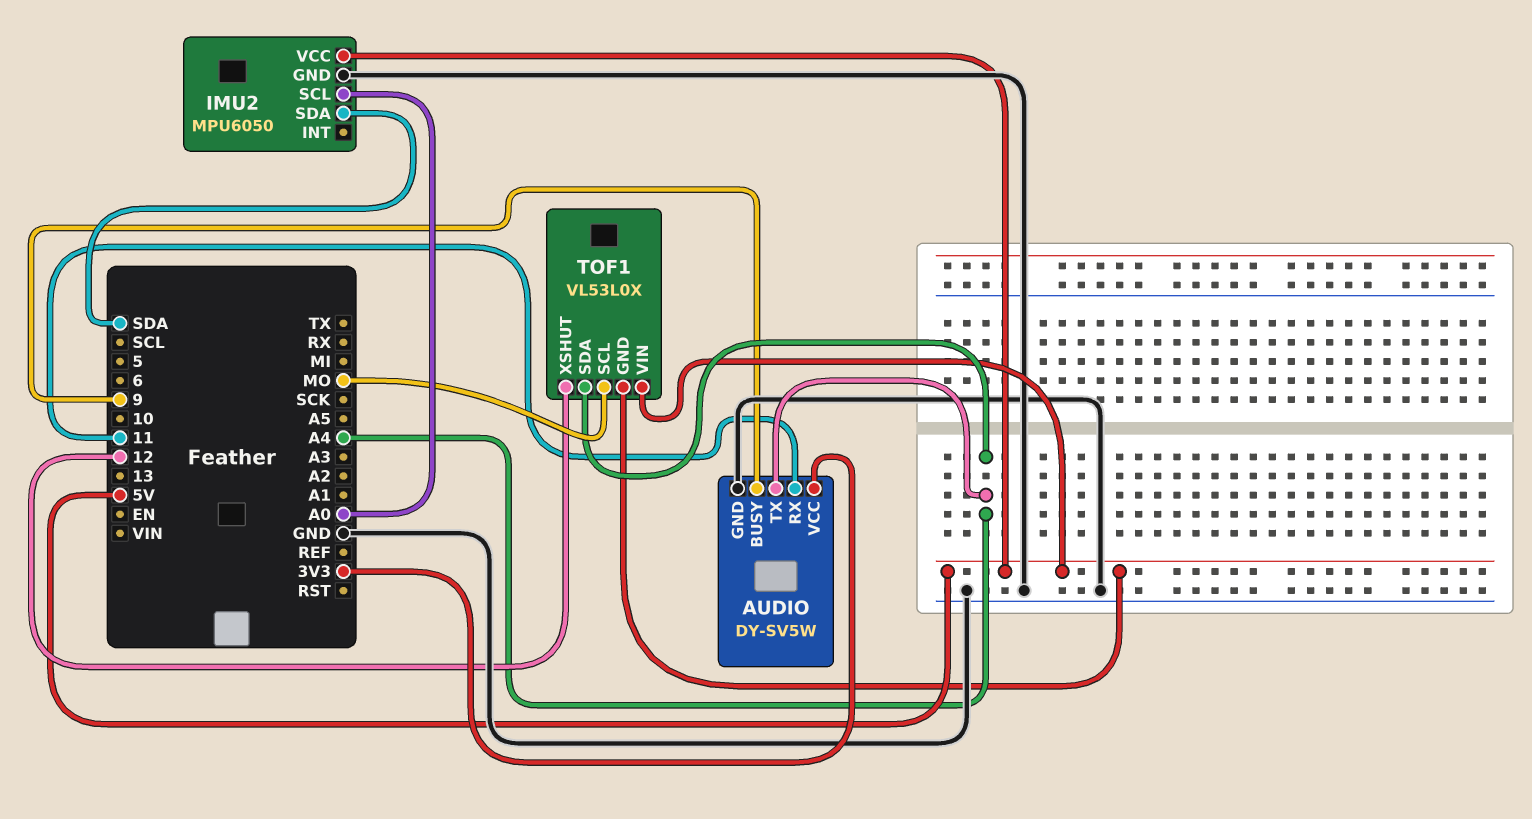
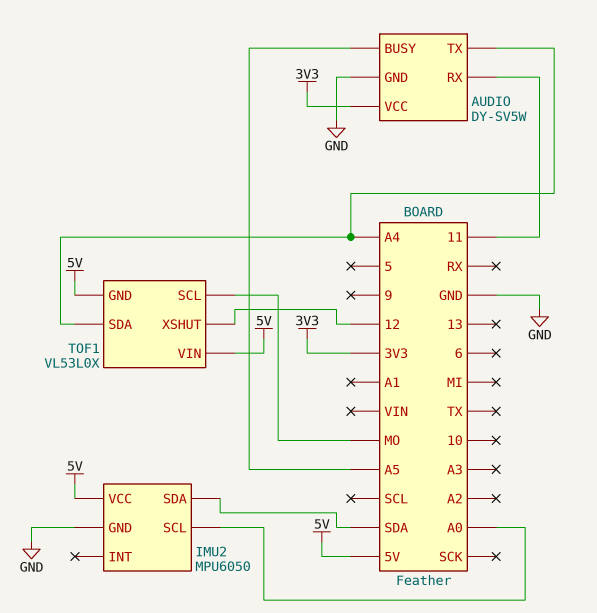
AUDIO pin BUSY: 9 -> A5

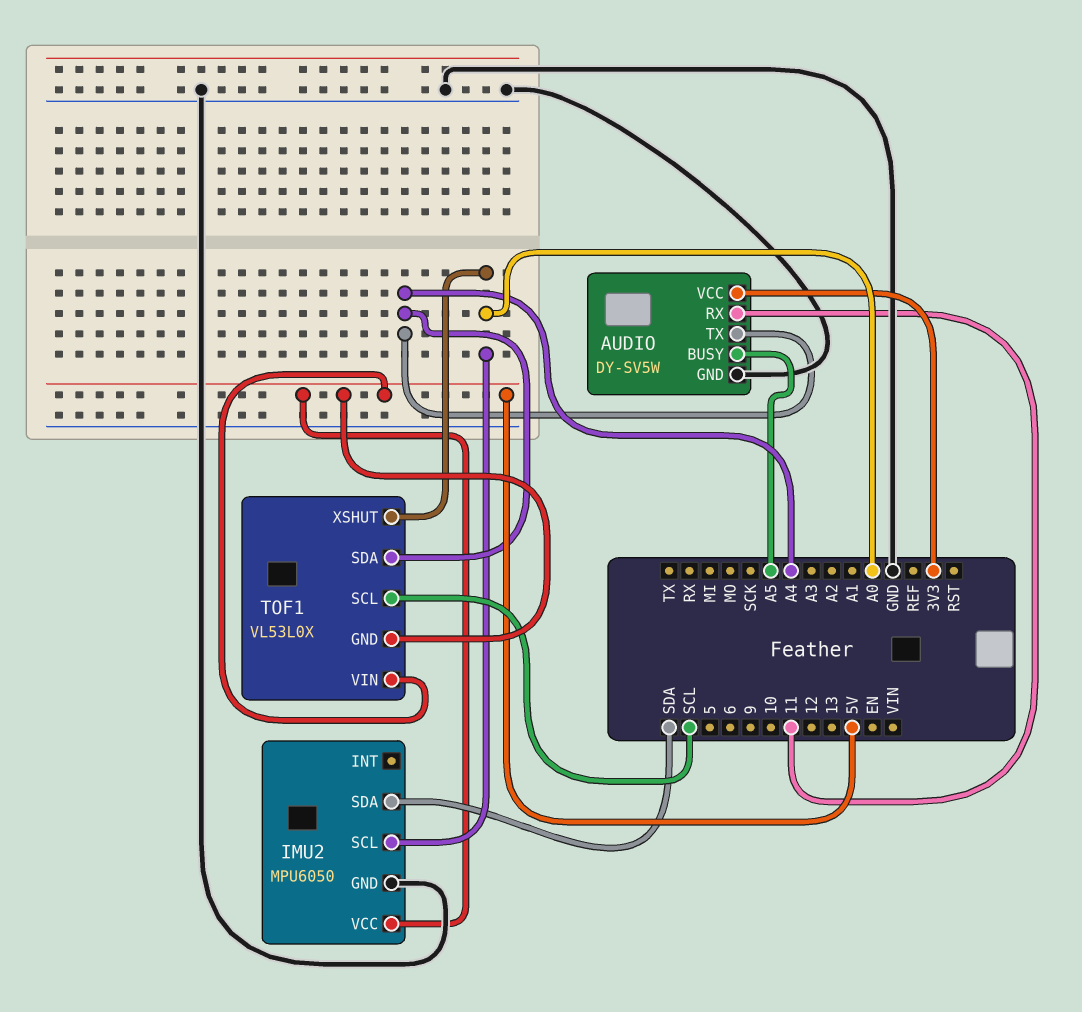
TOF1 pin SCL: MO -> SCL
TOF1 pin XSHUT: 12 -> A0

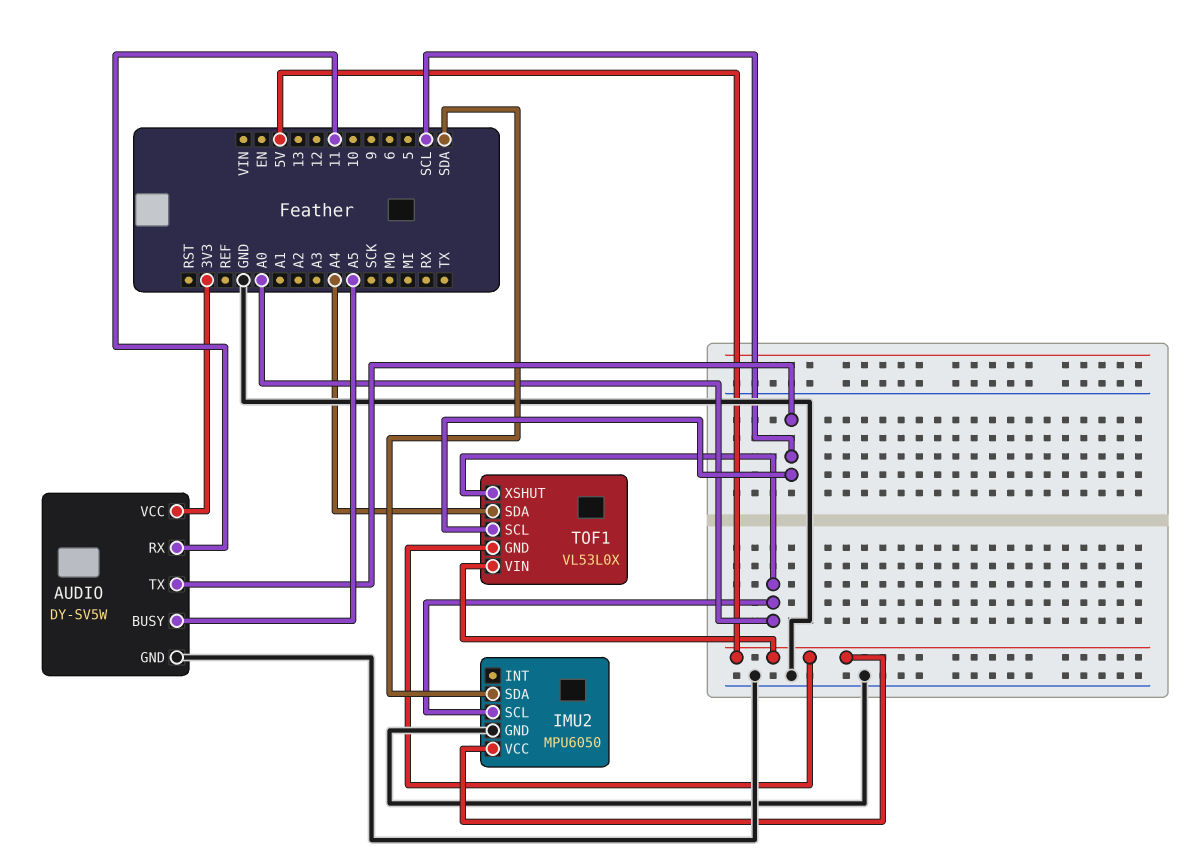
AUDIO pin TX: A4 -> SCL

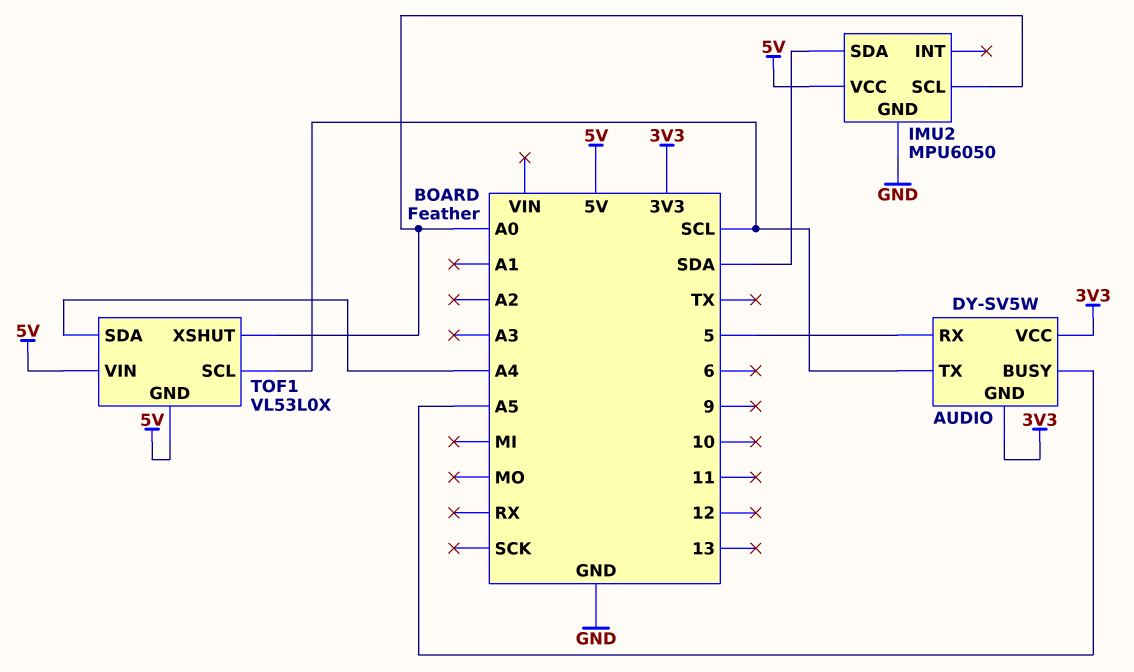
AUDIO pin GND: GND -> 3V3
AUDIO pin RX: 11 -> 5

